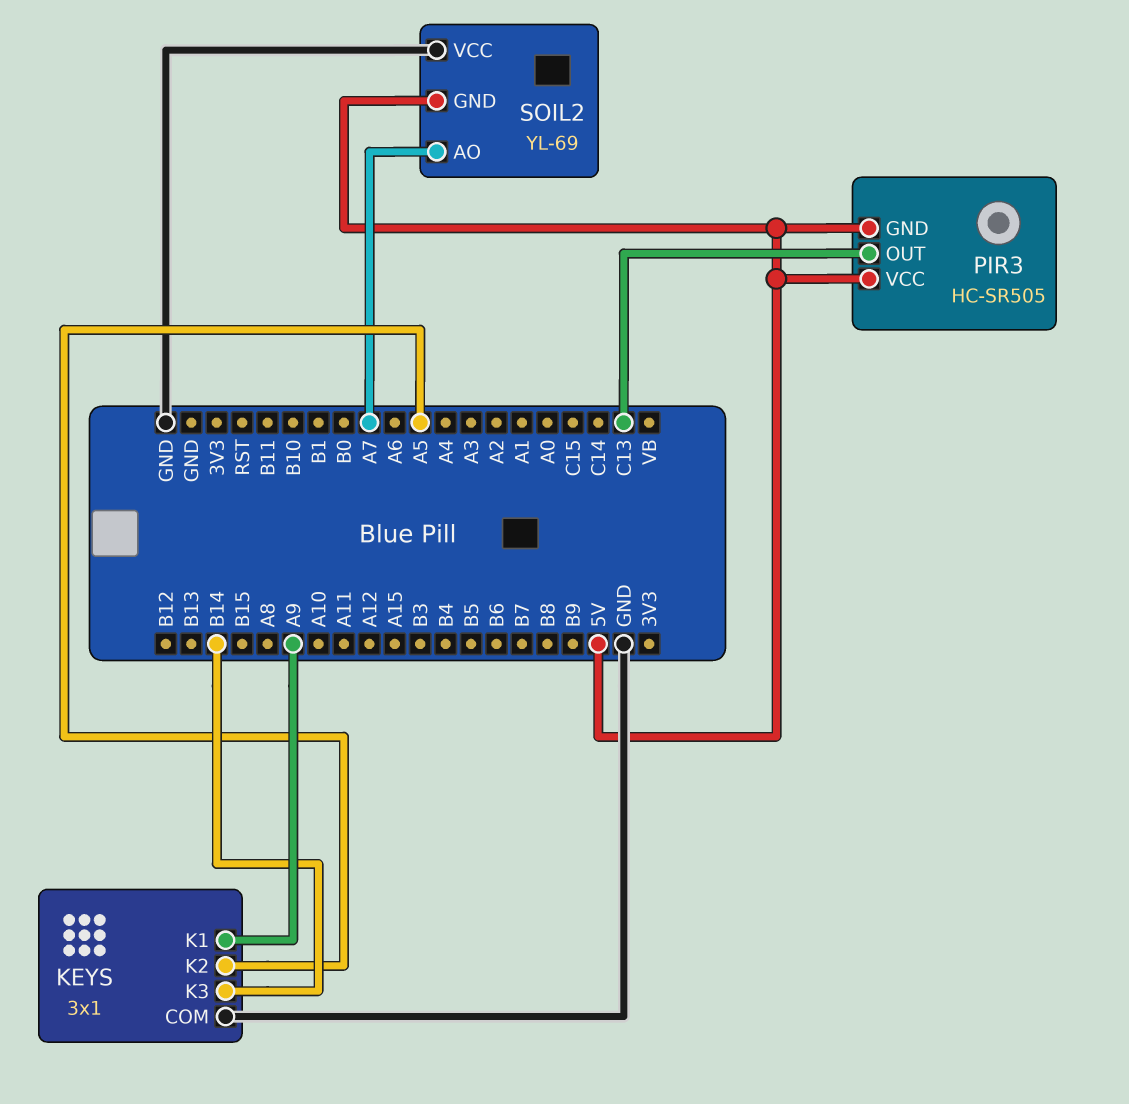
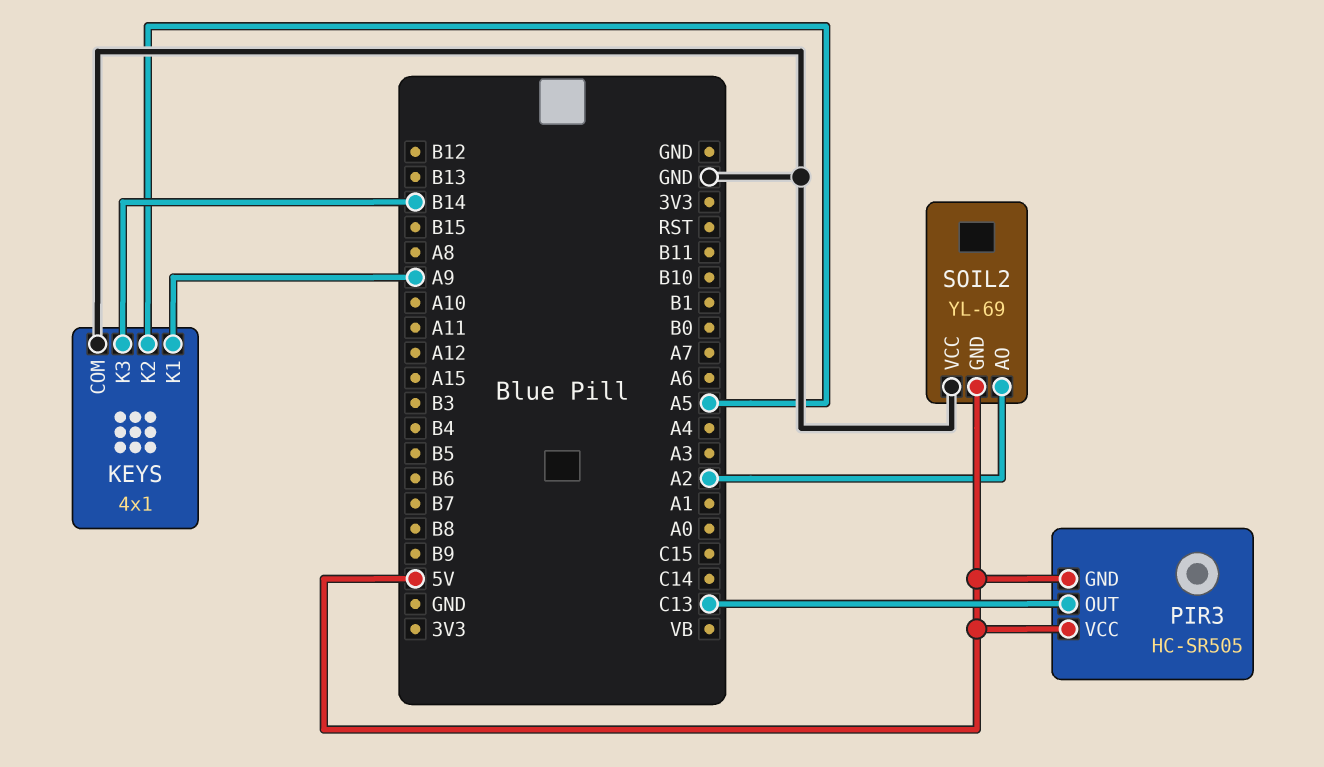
KEYS: 3x1 -> 4x1
SOIL2 pin AO: A7 -> A2

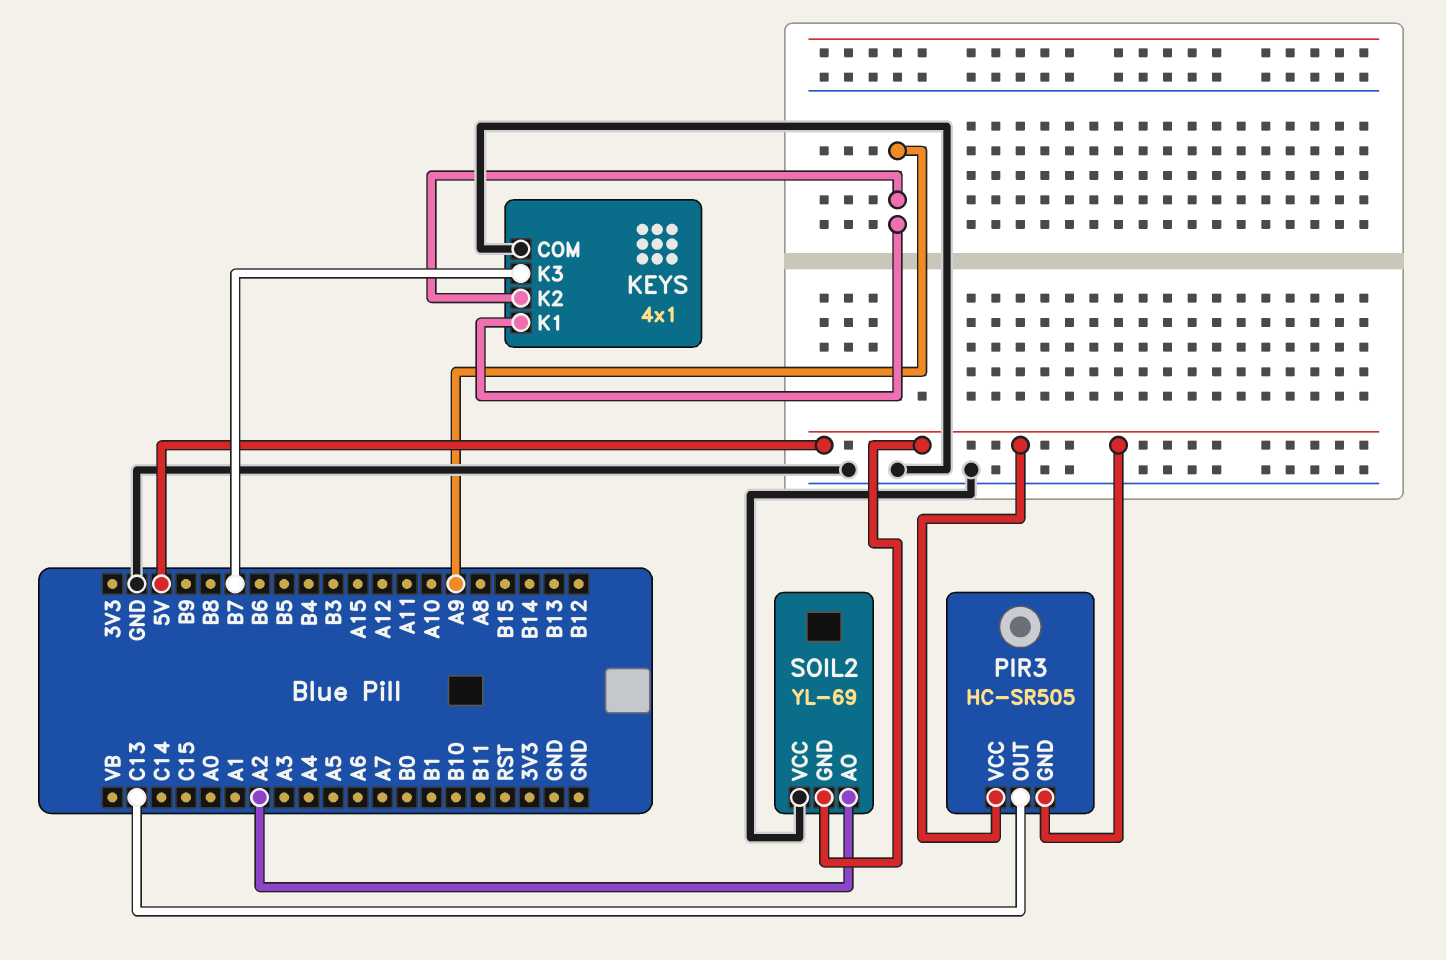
KEYS pin K2: A5 -> A9
KEYS pin K3: B14 -> B7

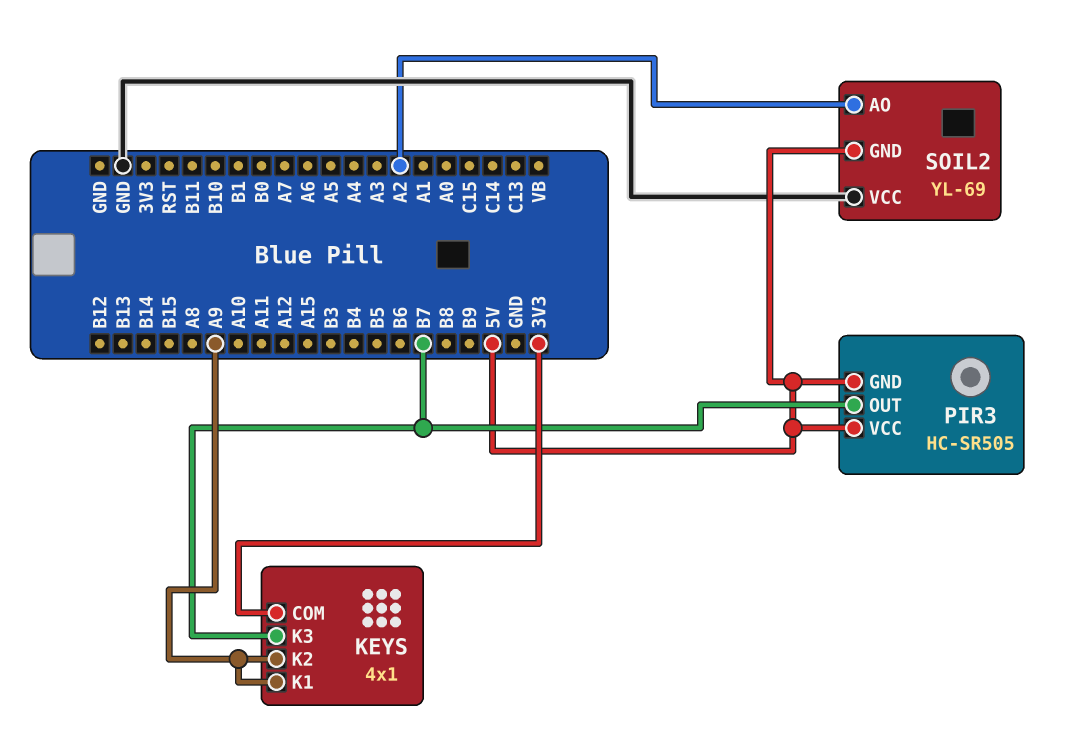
KEYS pin COM: GND -> 3V3
PIR3 pin OUT: C13 -> B7

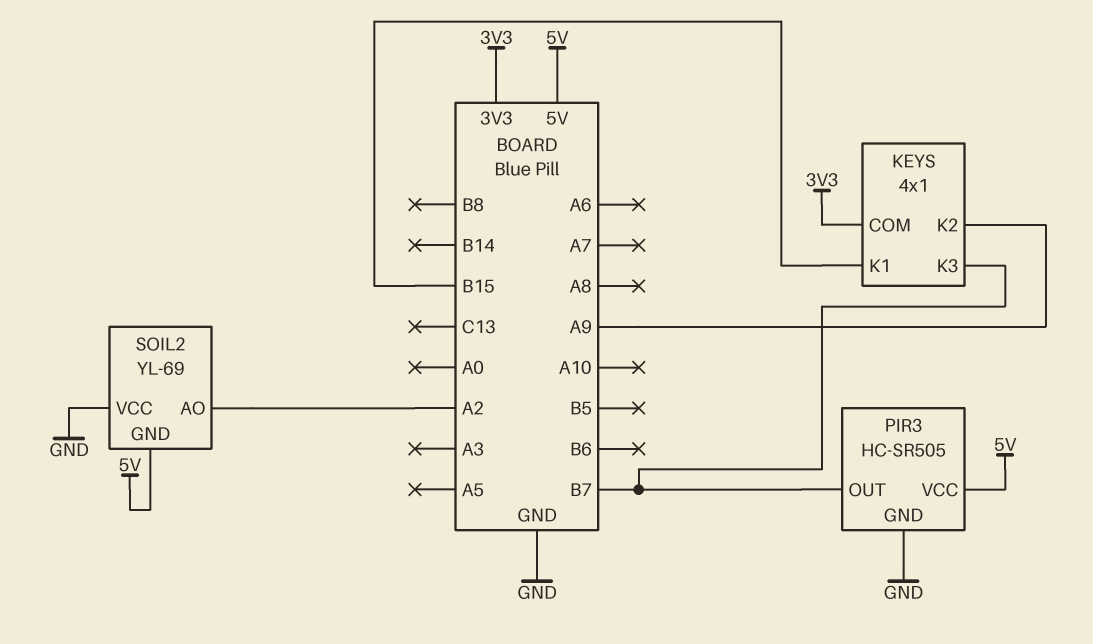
KEYS pin K1: A9 -> B15
PIR3 pin GND: 5V -> GND

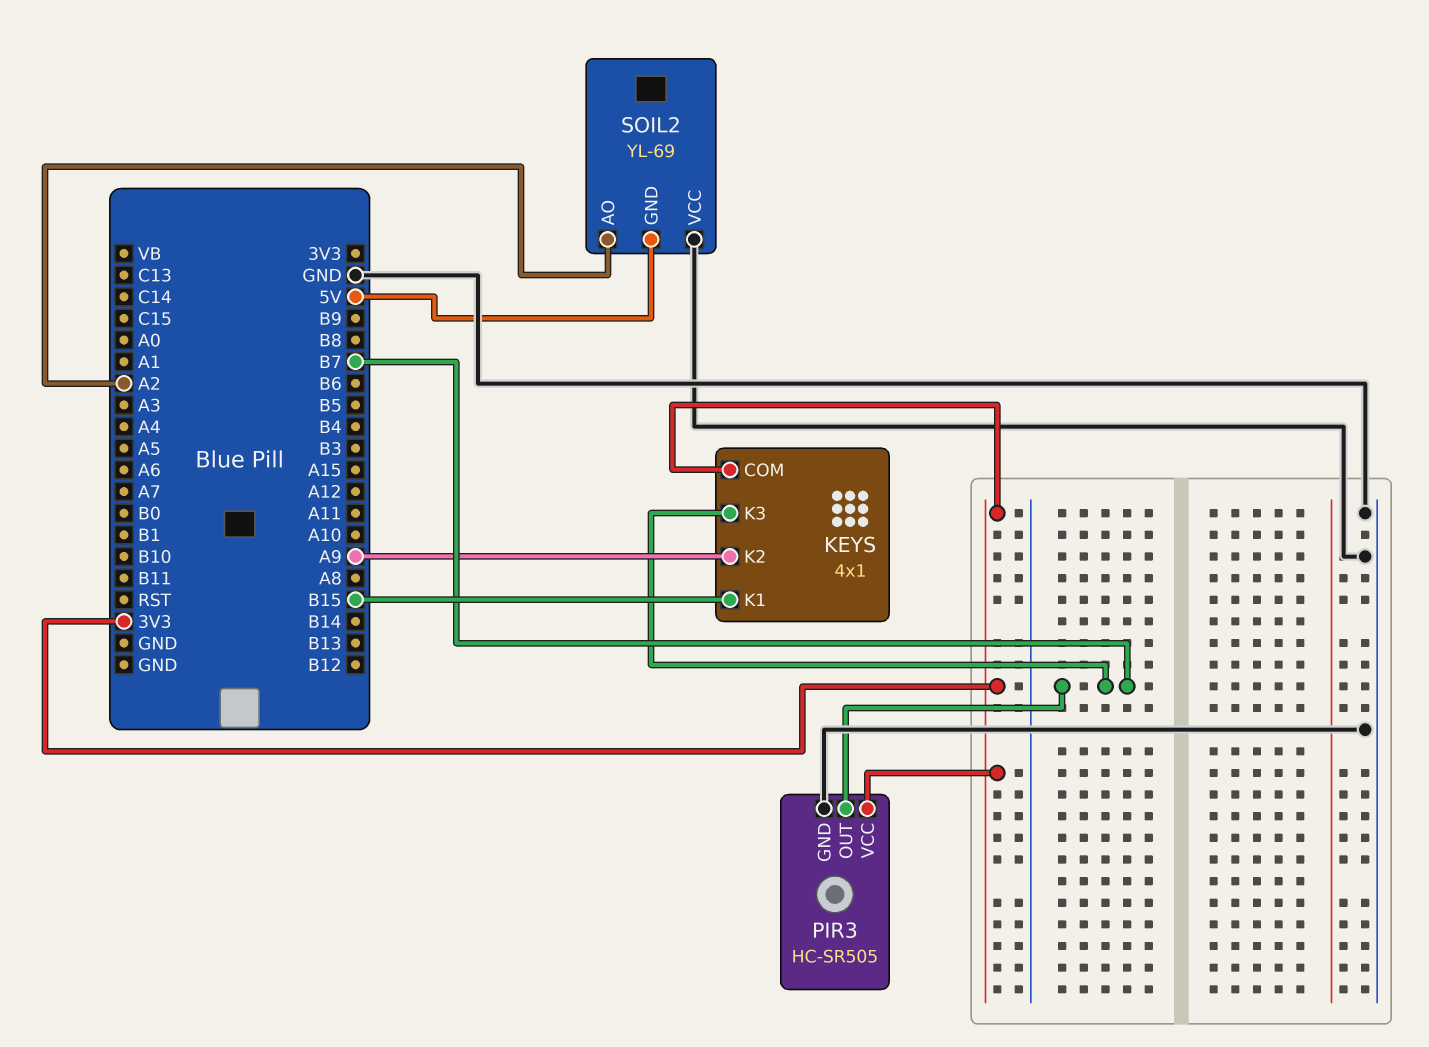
PIR3 pin VCC: 5V -> 3V3

